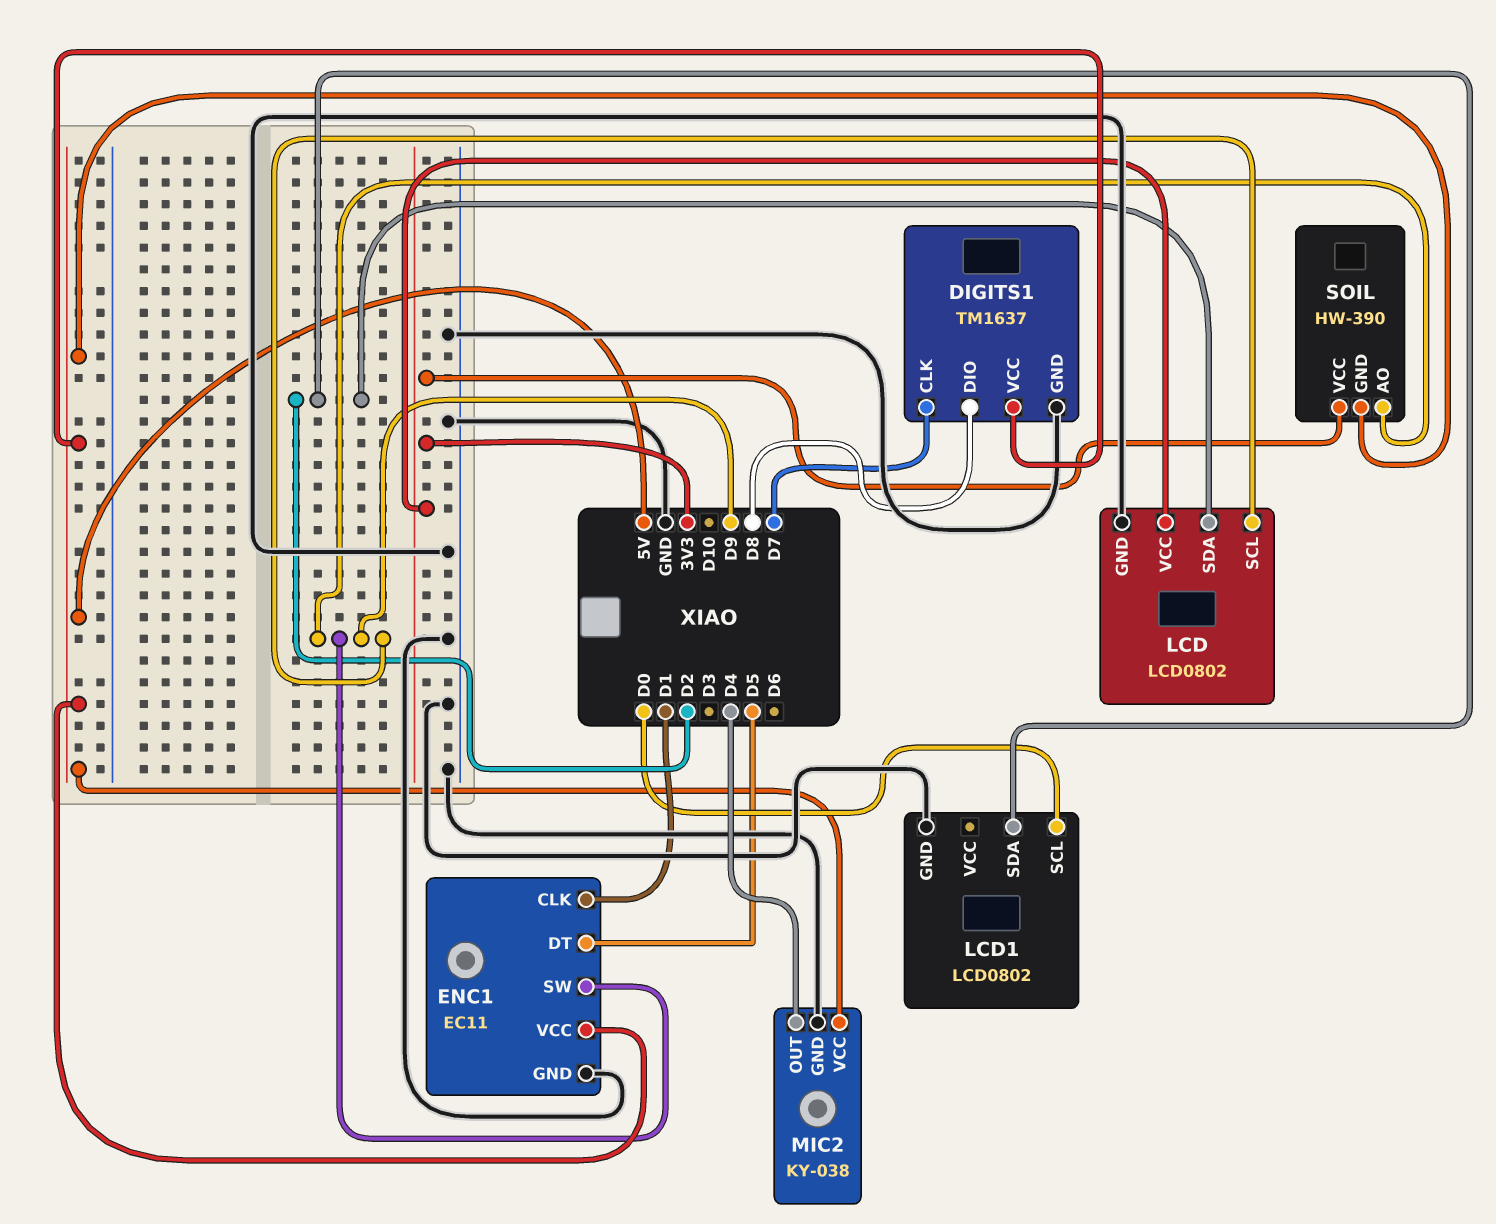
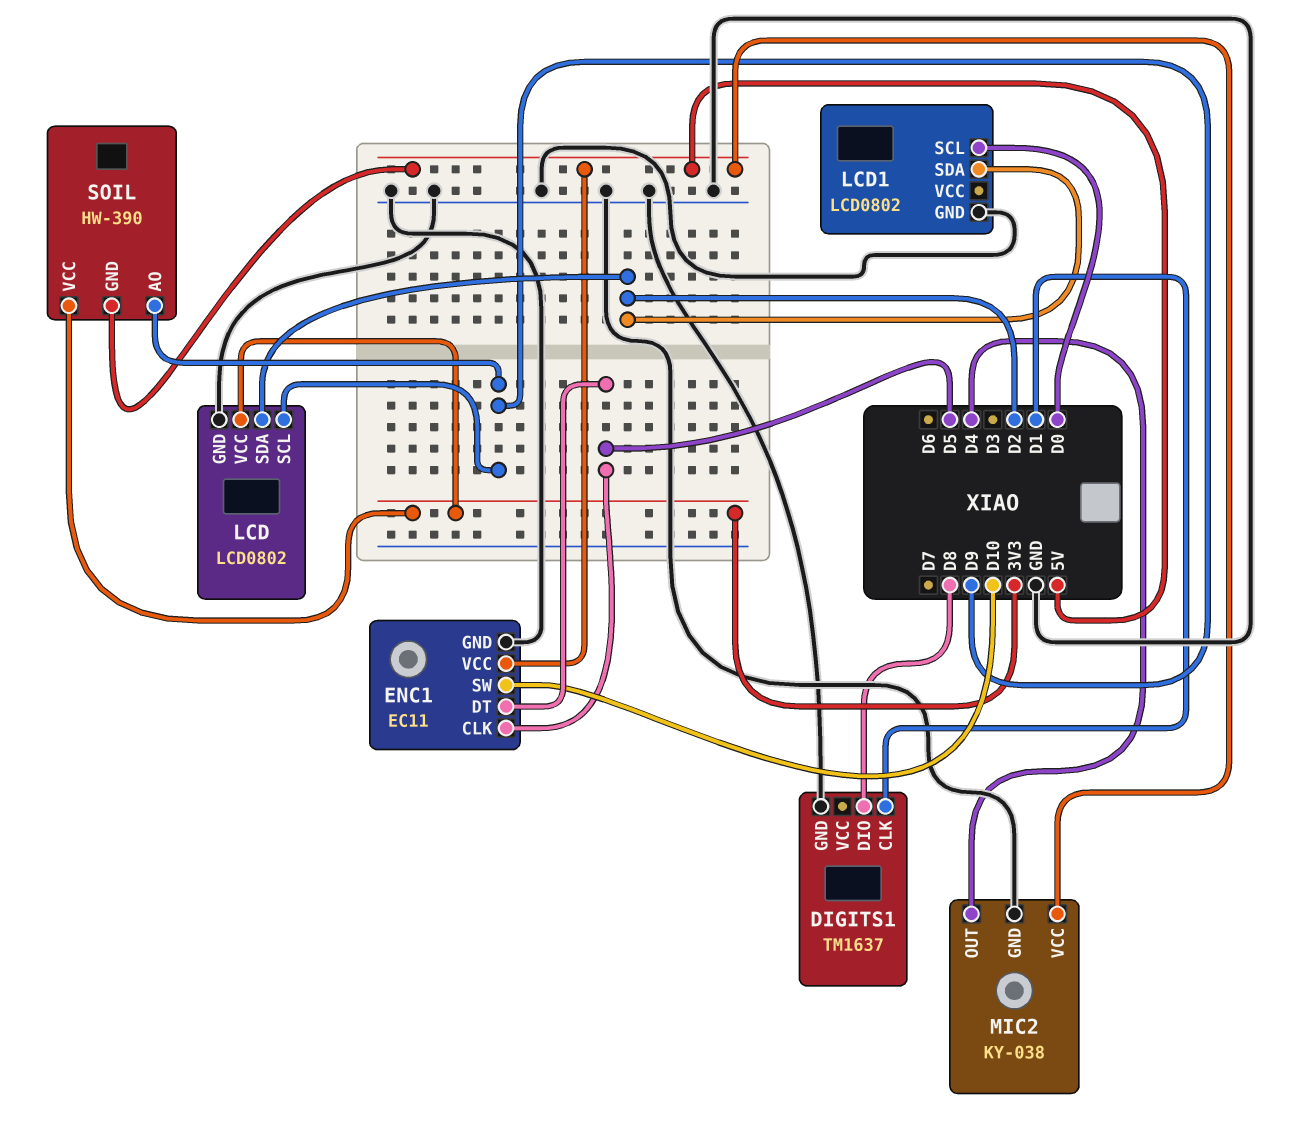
DIGITS1 pin CLK: D7 -> D1
DIGITS1 pin VCC: 5V -> none
ENC1 pin CLK: D1 -> D5
ENC1 pin SW: D9 -> D10

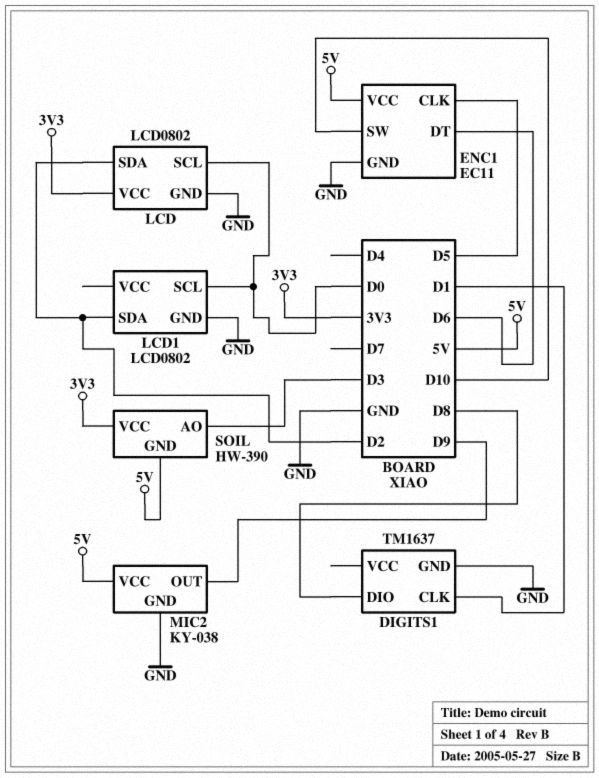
ENC1 pin DT: D5 -> D6
LCD pin SCL: D9 -> D0
MIC2 pin OUT: D4 -> D9
SOIL pin AO: D9 -> D3

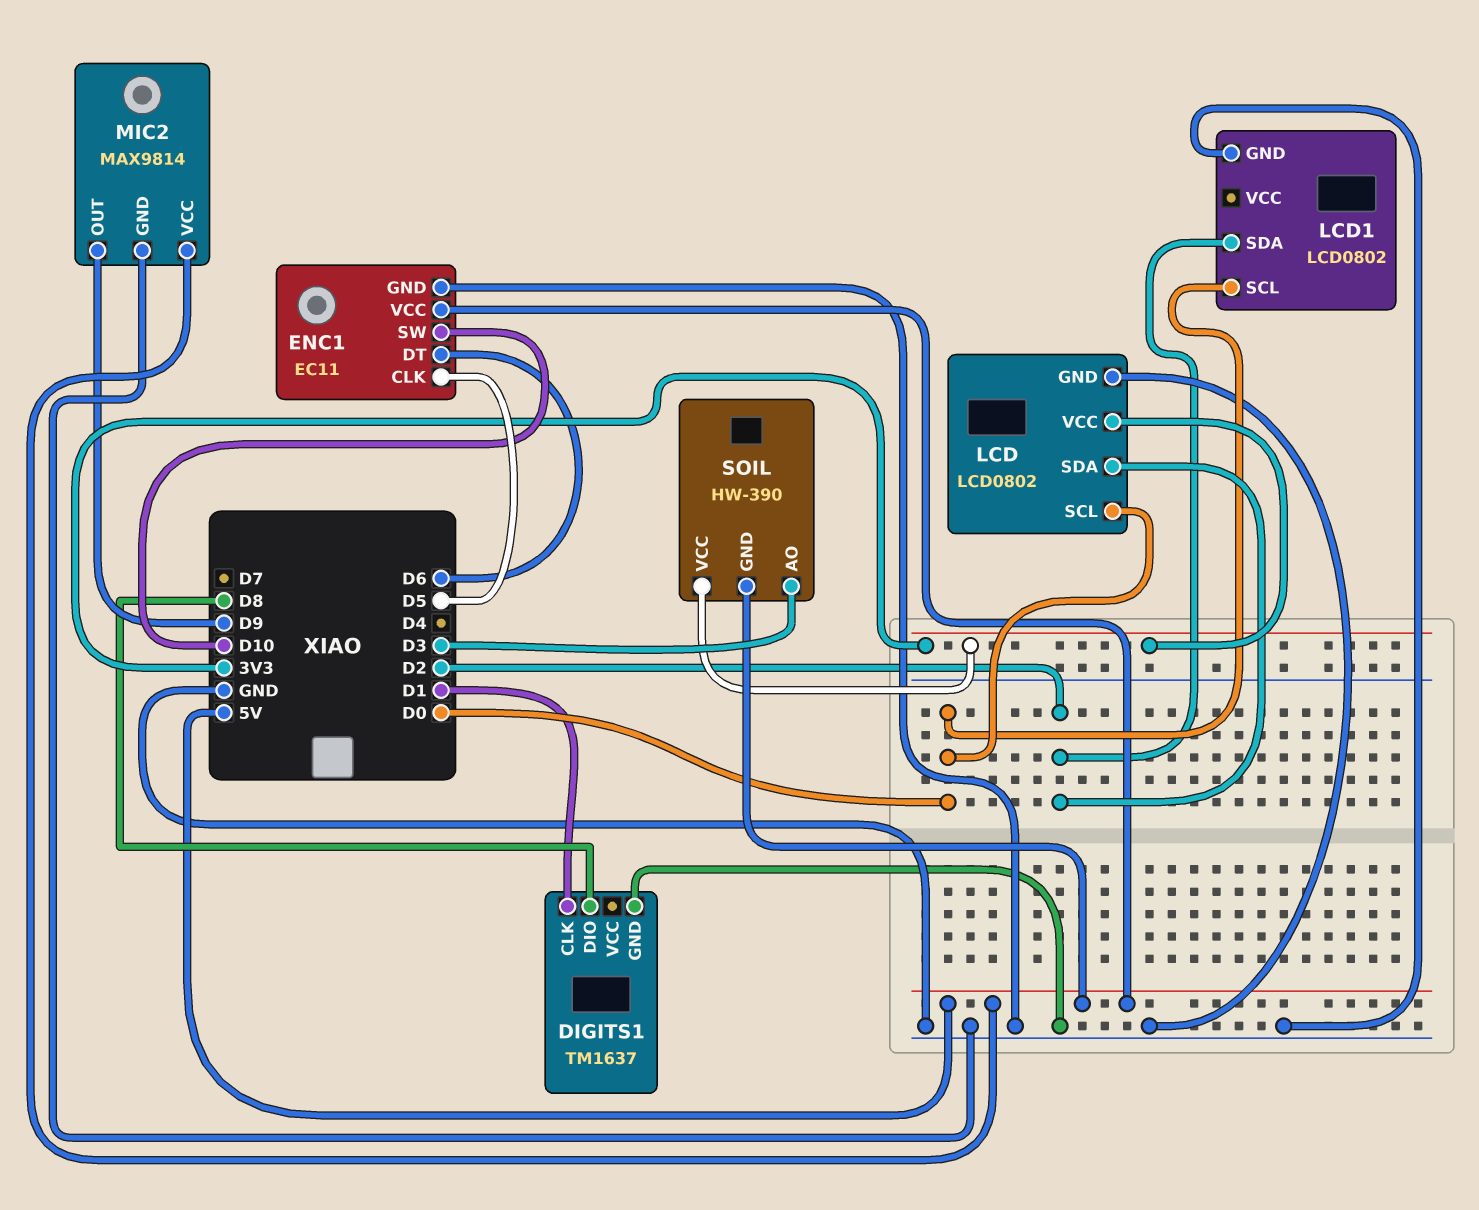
MIC2: KY-038 -> MAX9814

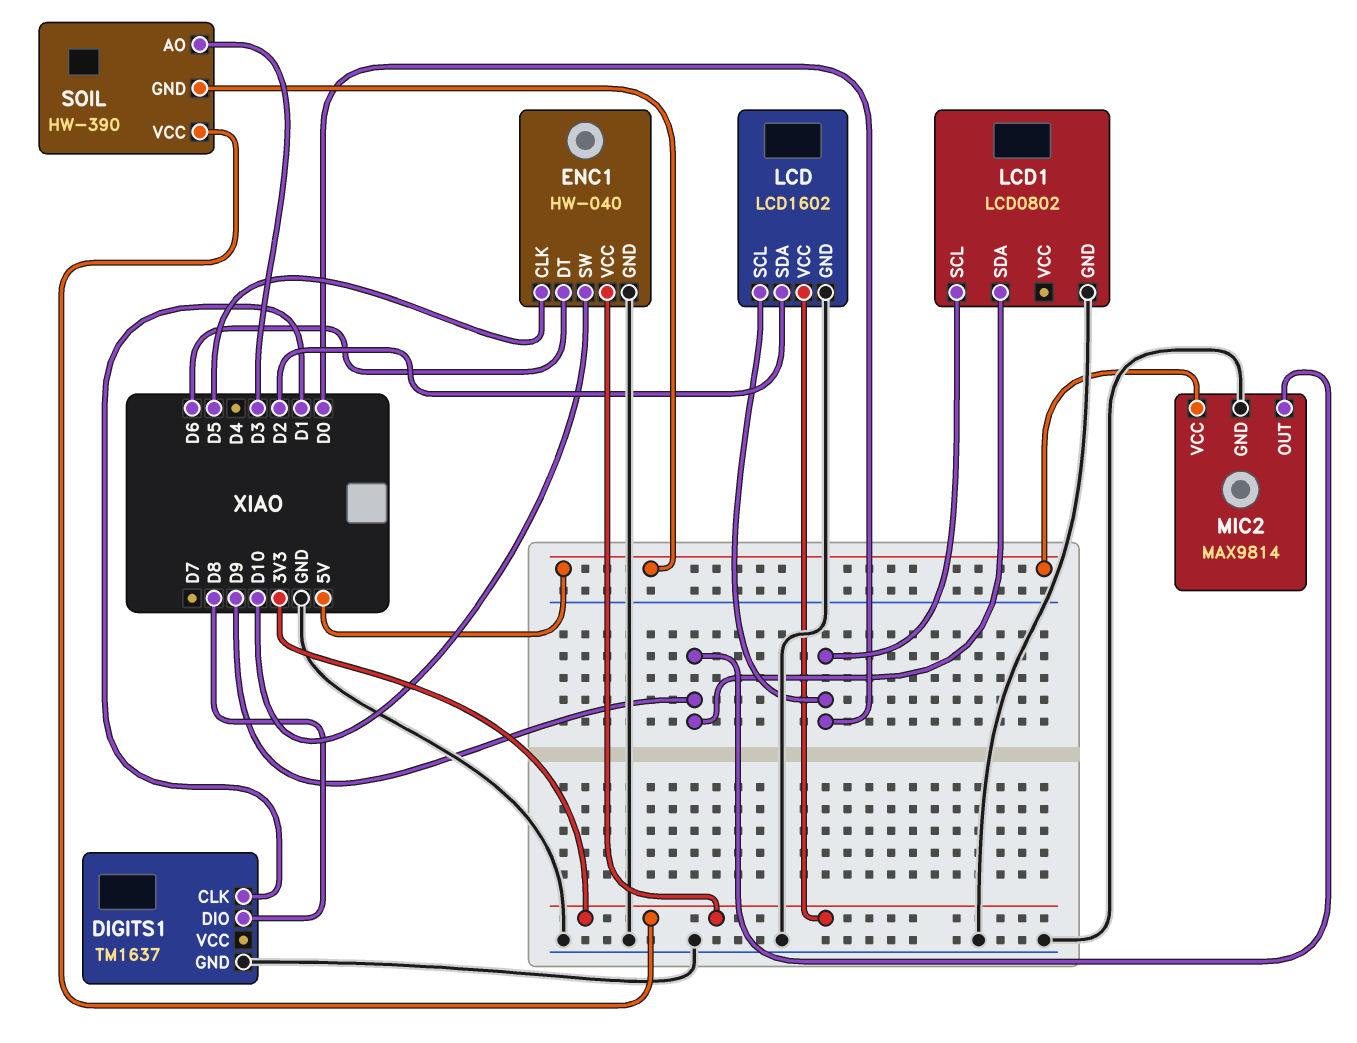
ENC1: EC11 -> HW-040
ENC1 pin VCC: 5V -> 3V3
LCD: LCD0802 -> LCD1602
LCD1 pin SDA: D2 -> D9

